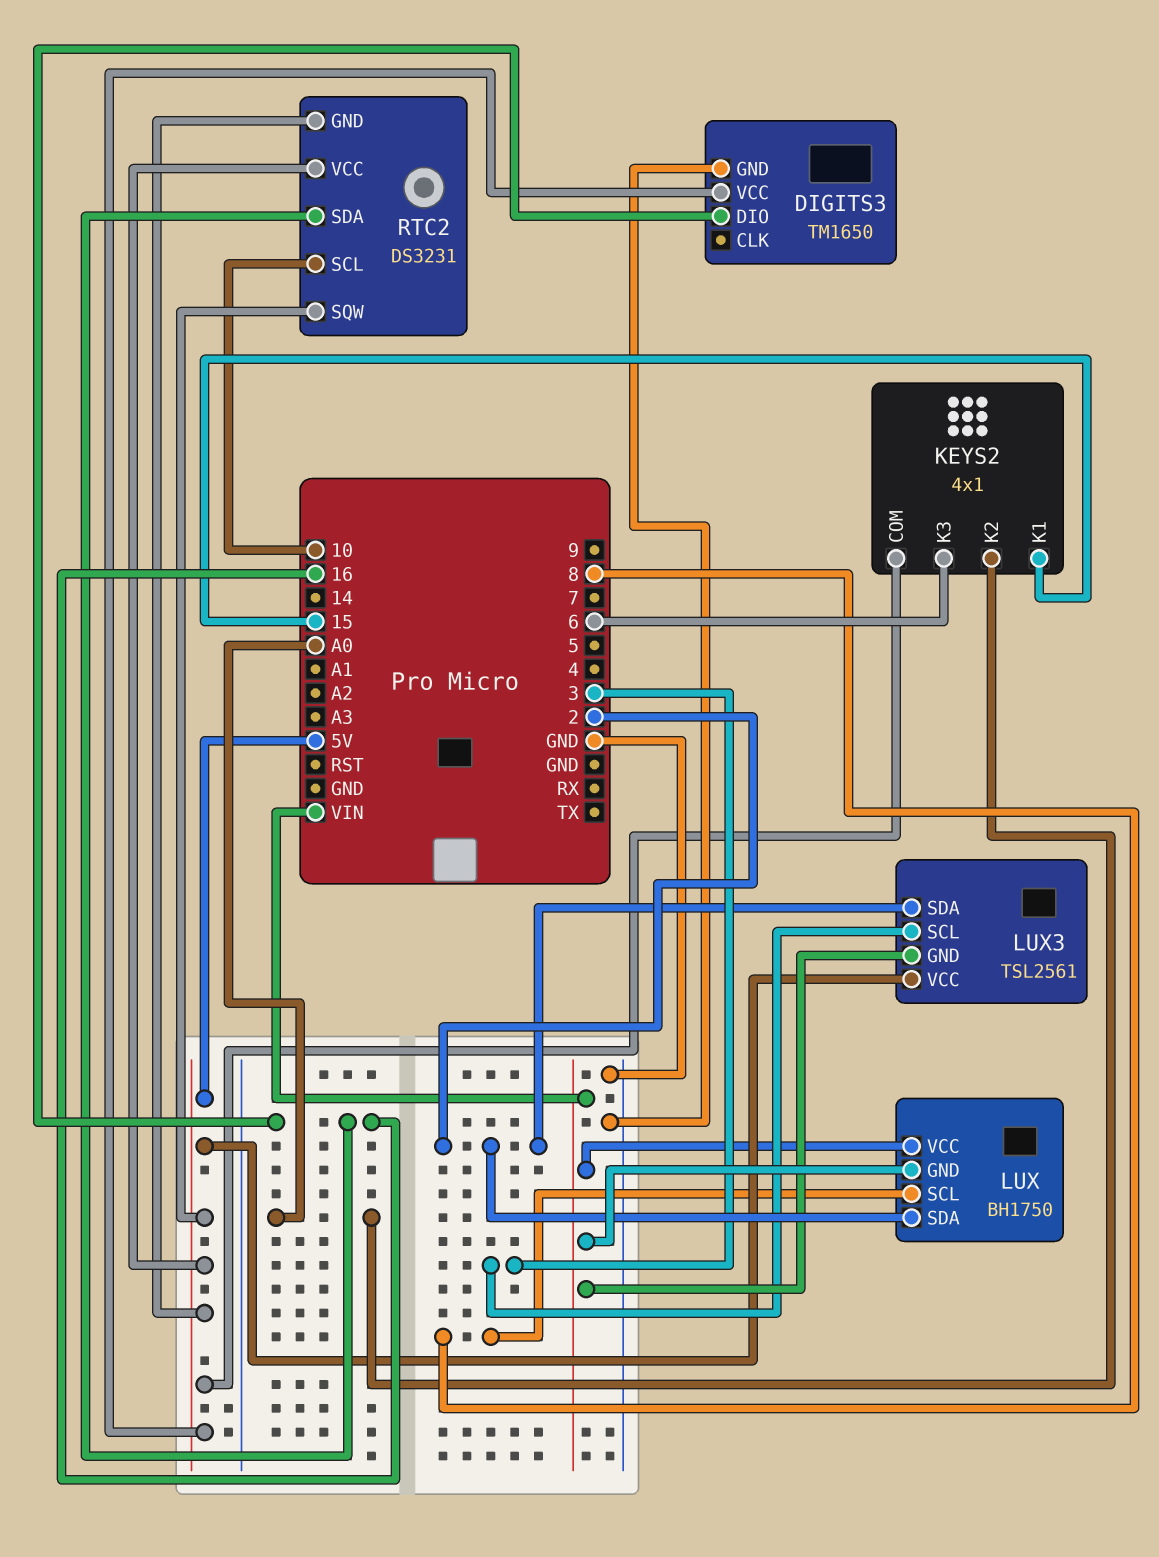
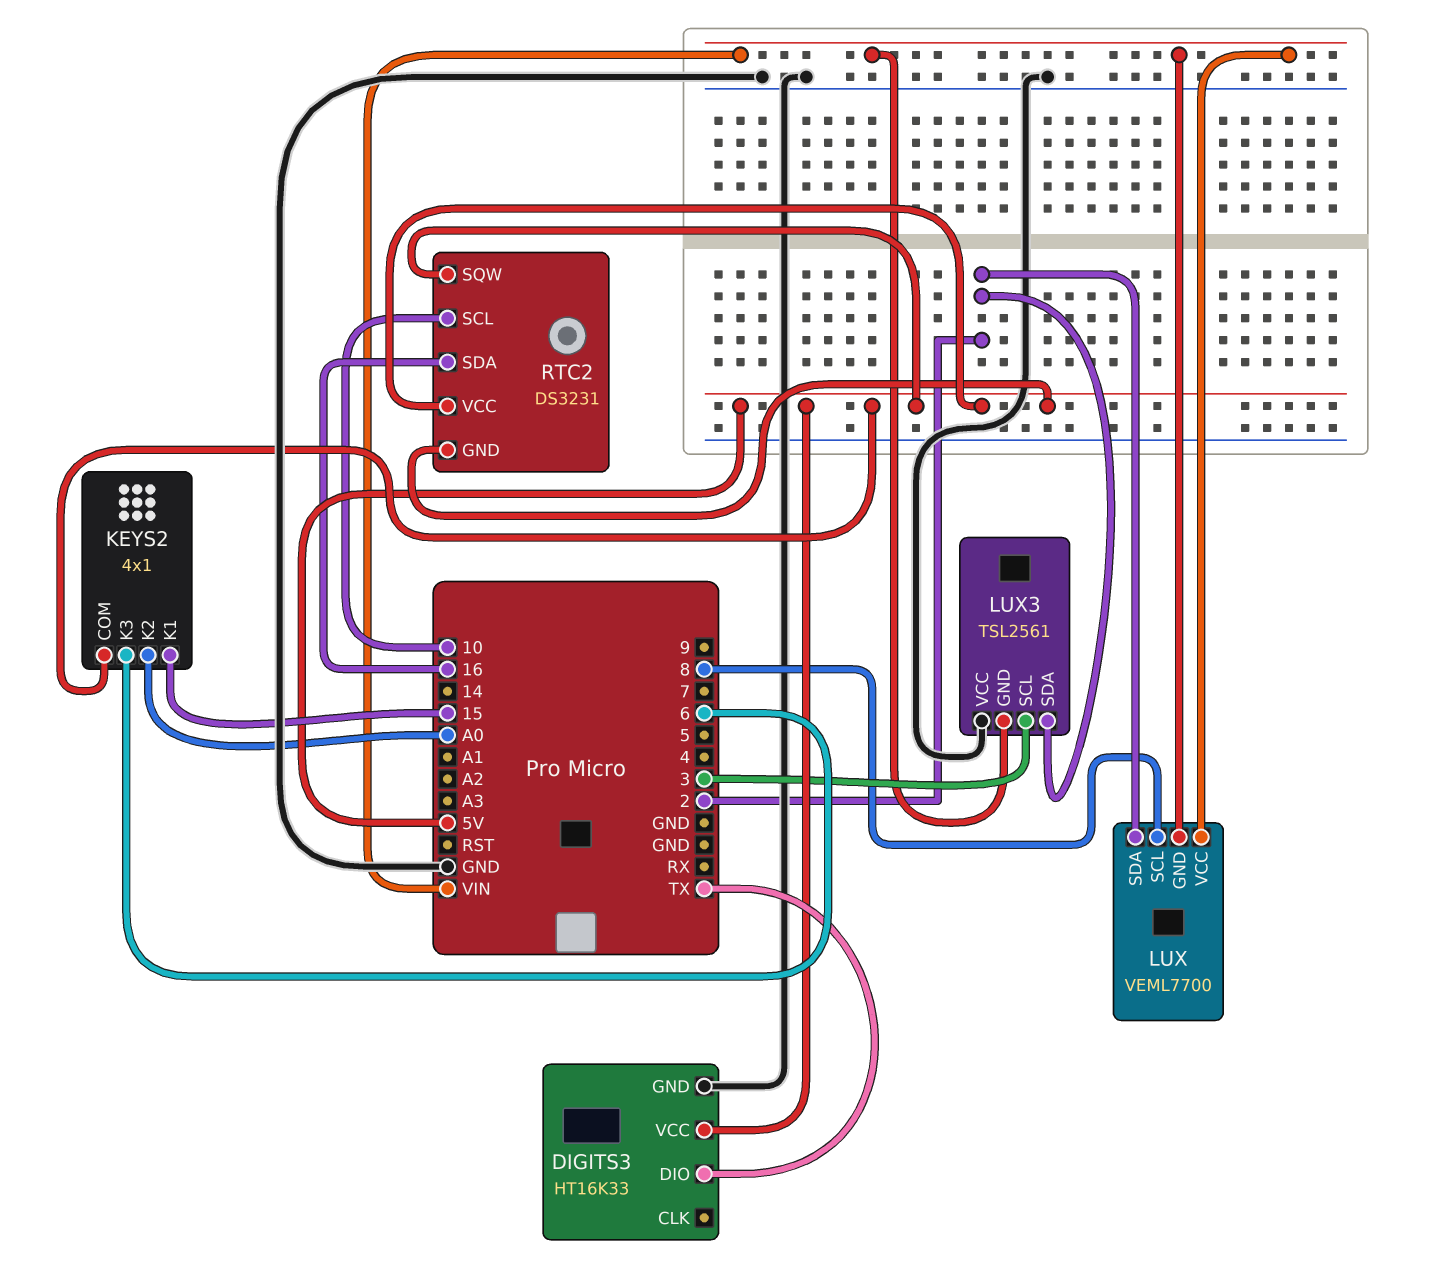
DIGITS3: TM1650 -> HT16K33
DIGITS3 pin DIO: 16 -> TX
LUX: BH1750 -> VEML7700
LUX3 pin VCC: 5V -> GND

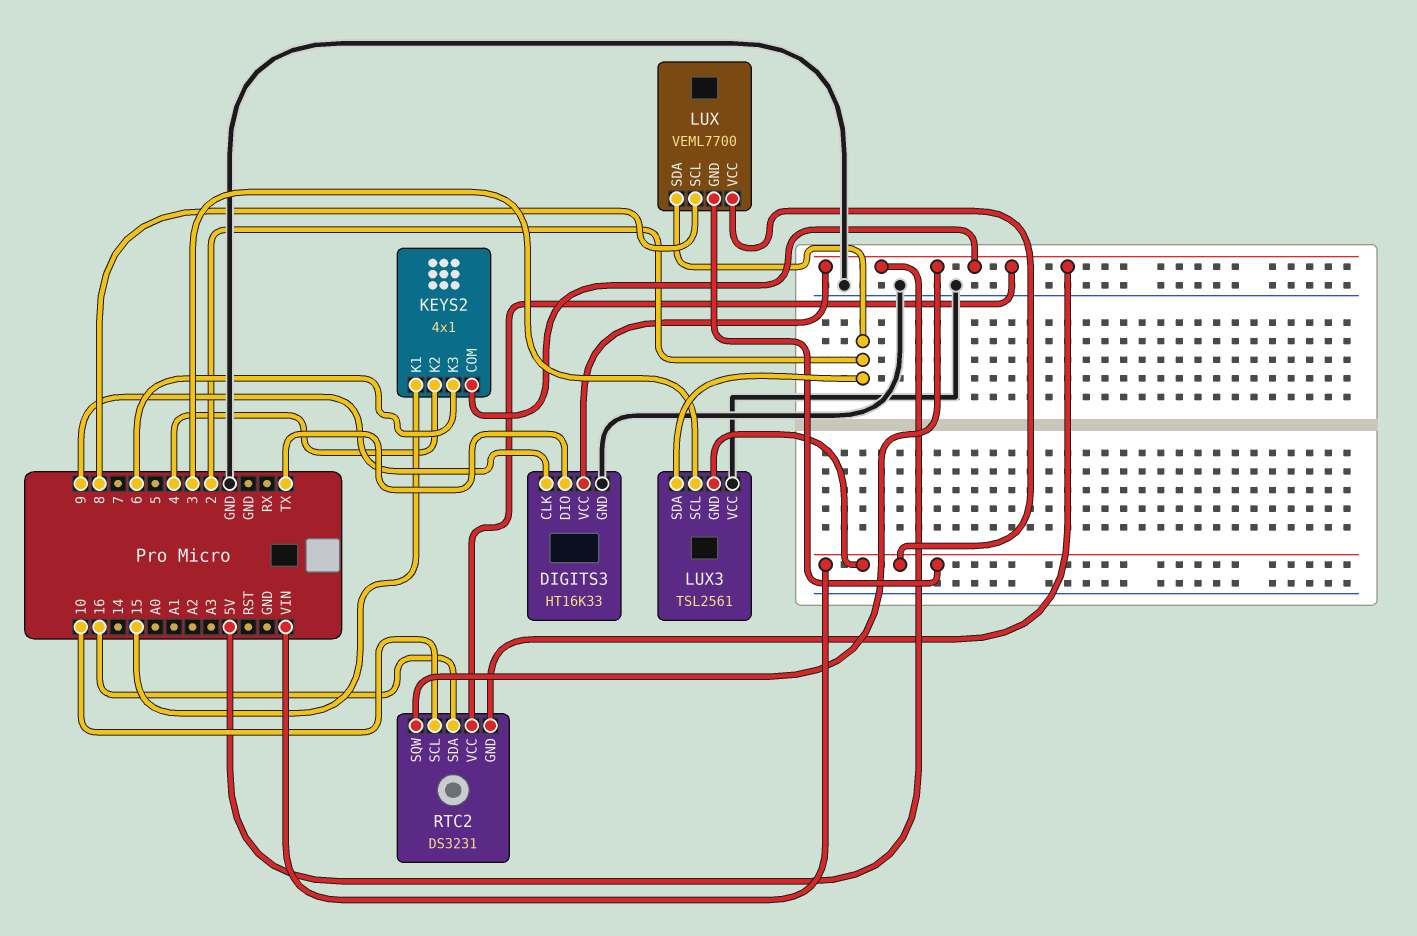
DIGITS3 pin CLK: none -> 9
KEYS2 pin K2: A0 -> 4

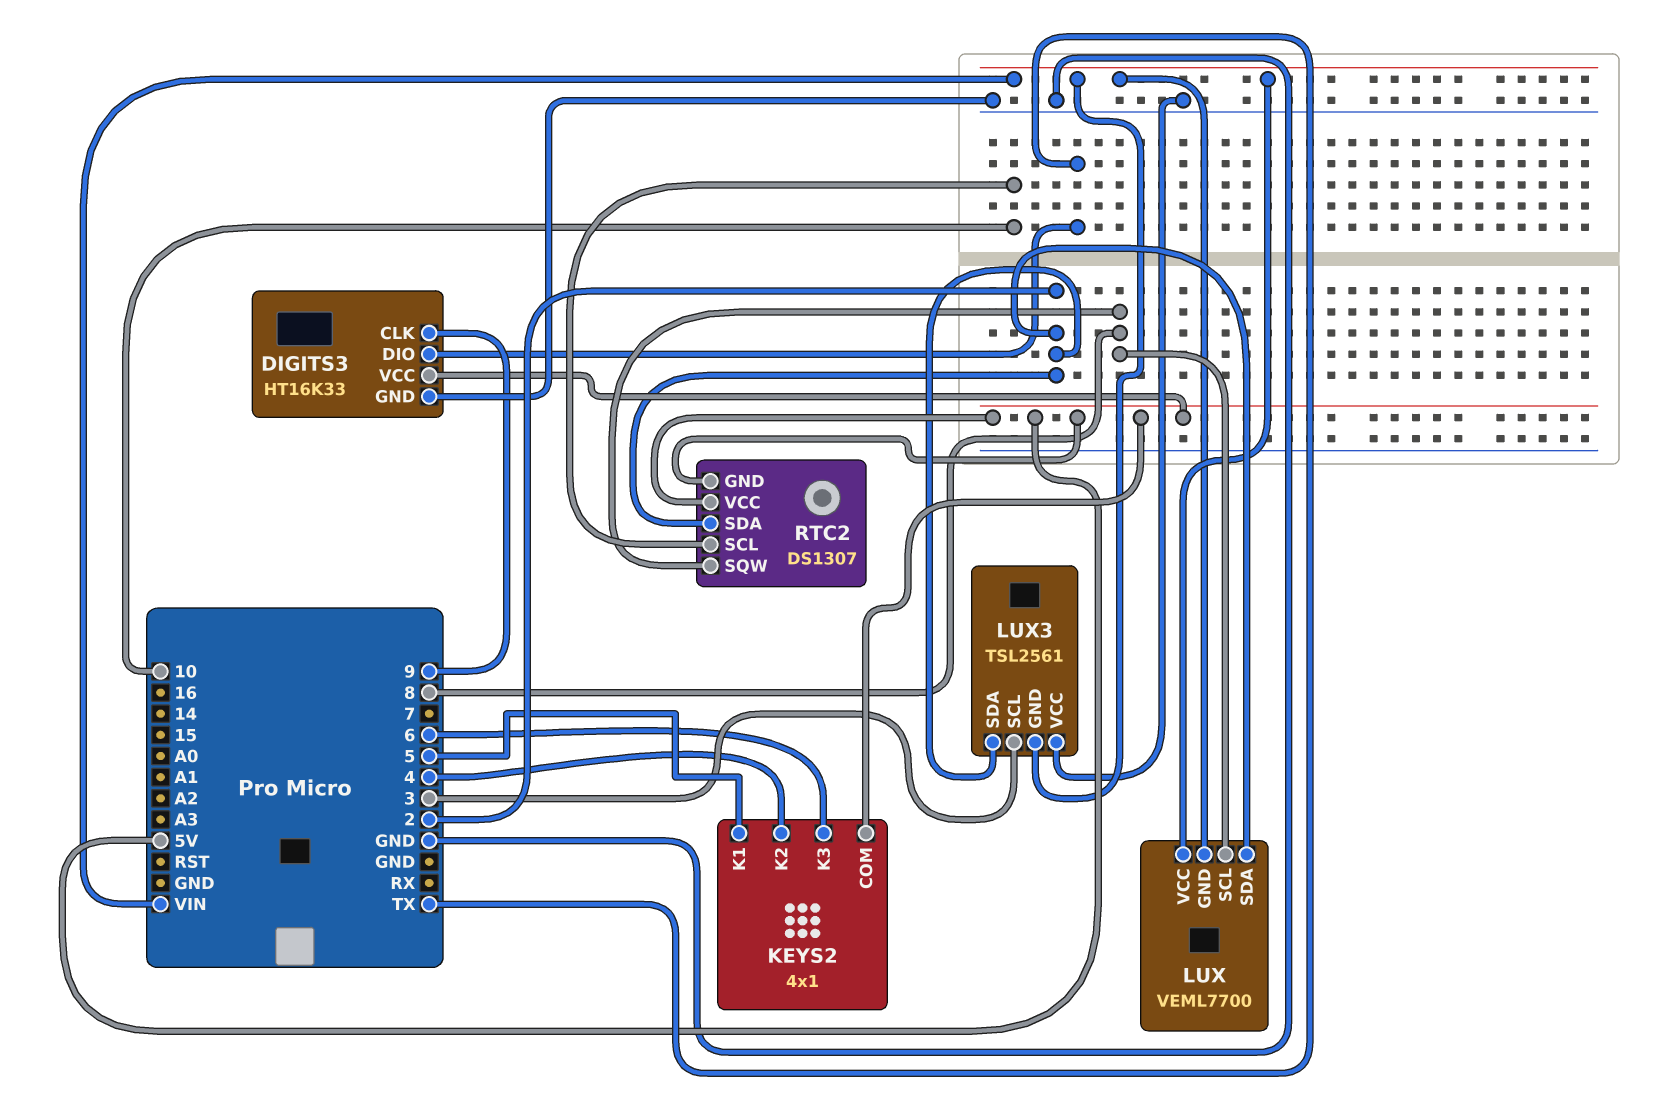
KEYS2 pin K1: 15 -> 5
RTC2: DS3231 -> DS1307
RTC2 pin SDA: 16 -> 2
RTC2 pin SQW: 5V -> 8

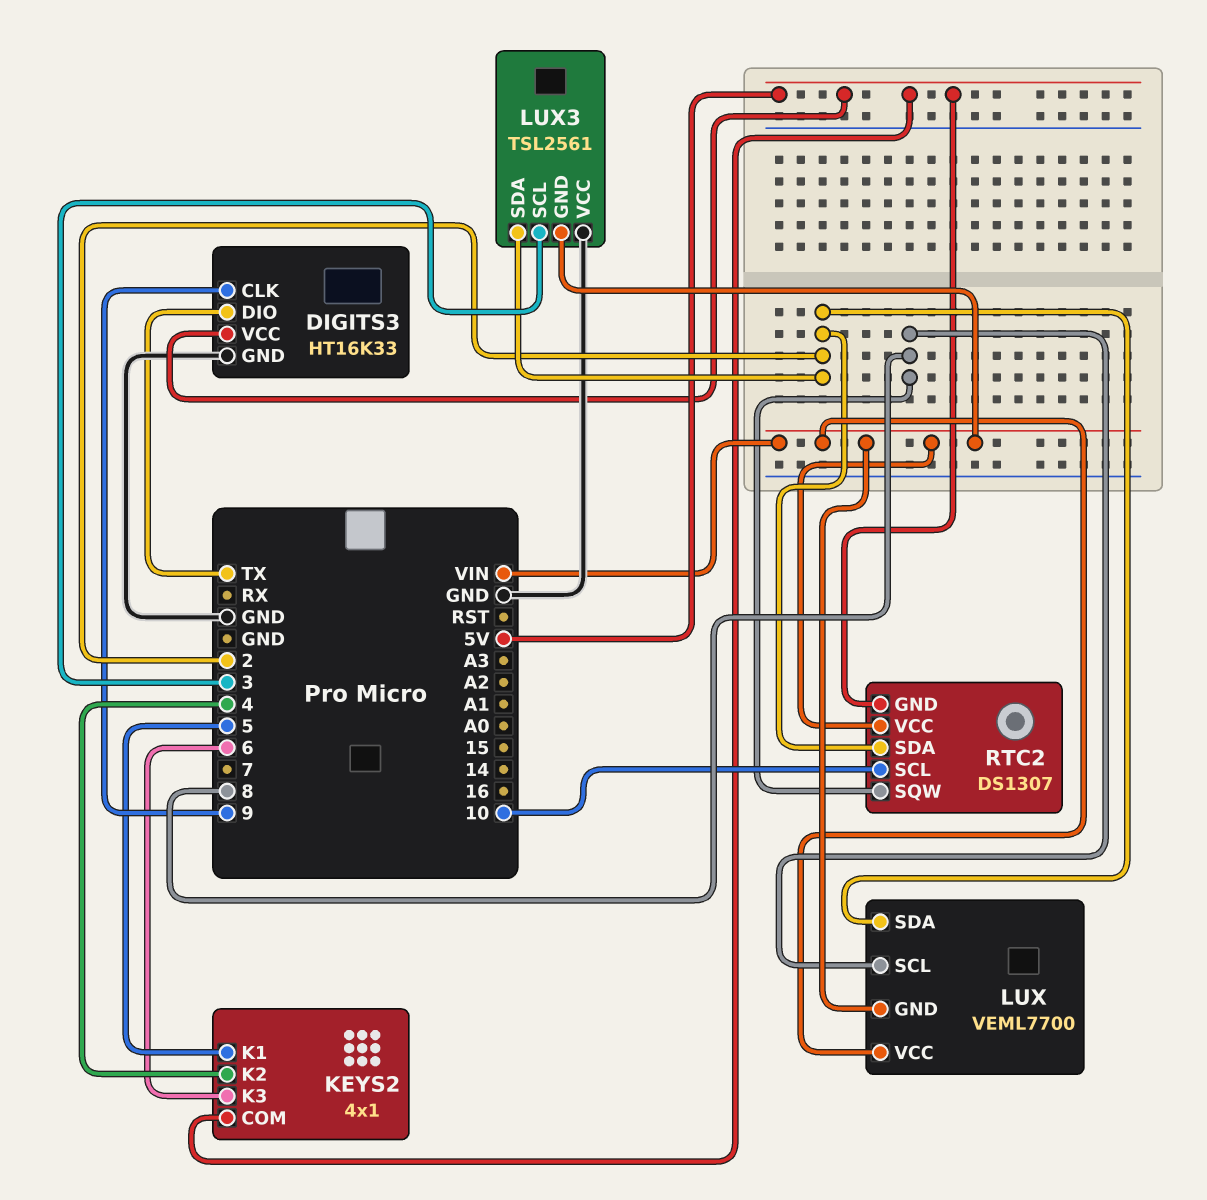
RTC2 pin VCC: 5V -> VIN

